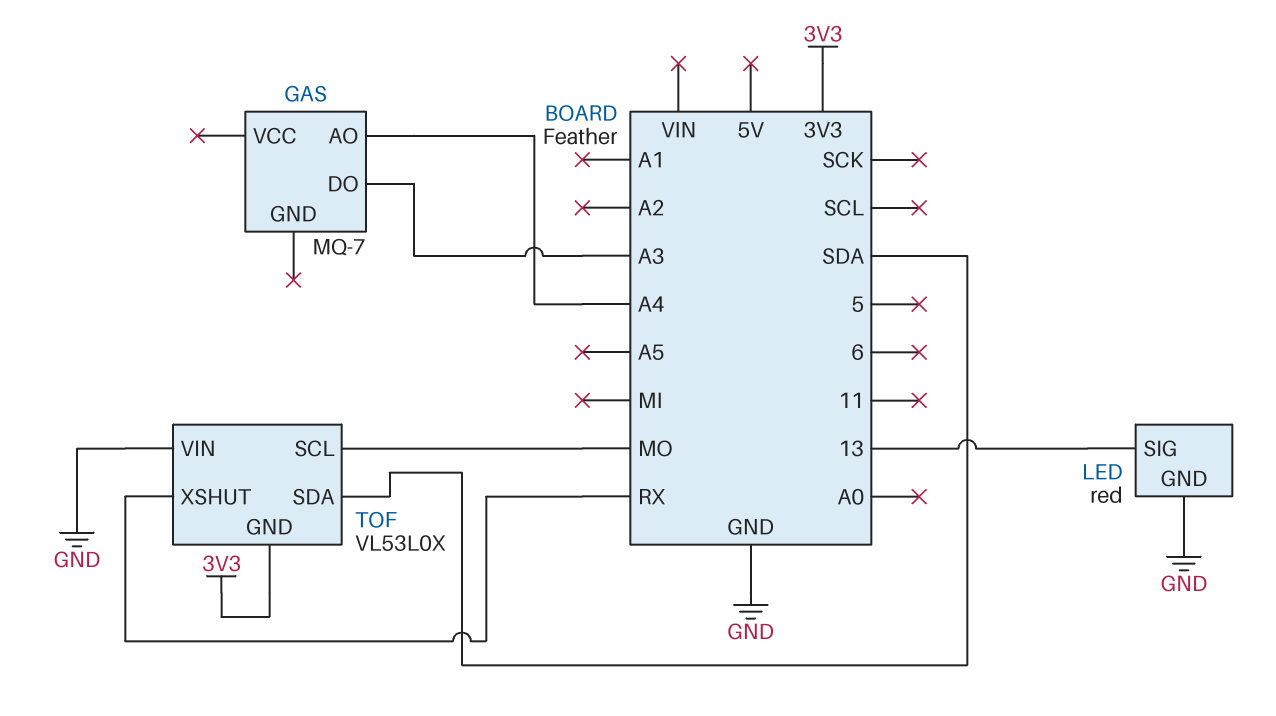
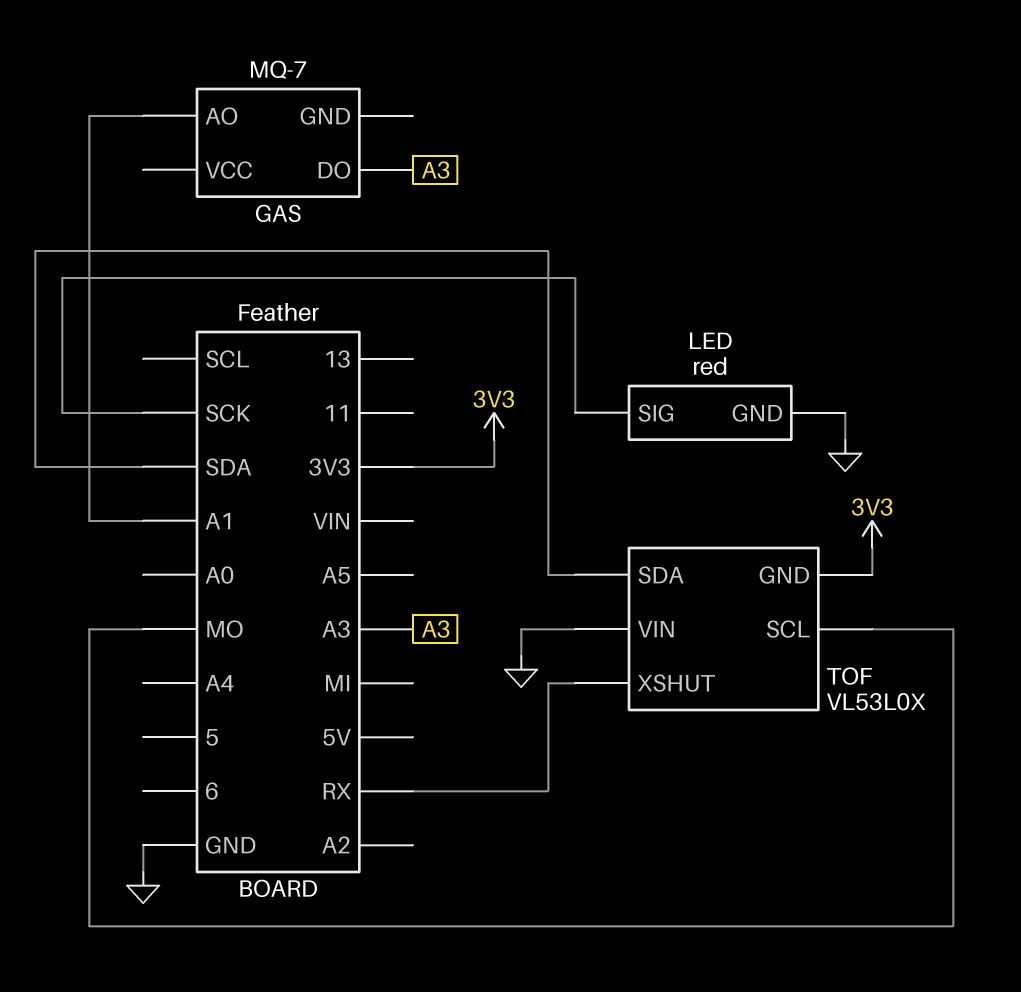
GAS pin AO: A4 -> A1
LED pin SIG: 13 -> SCK

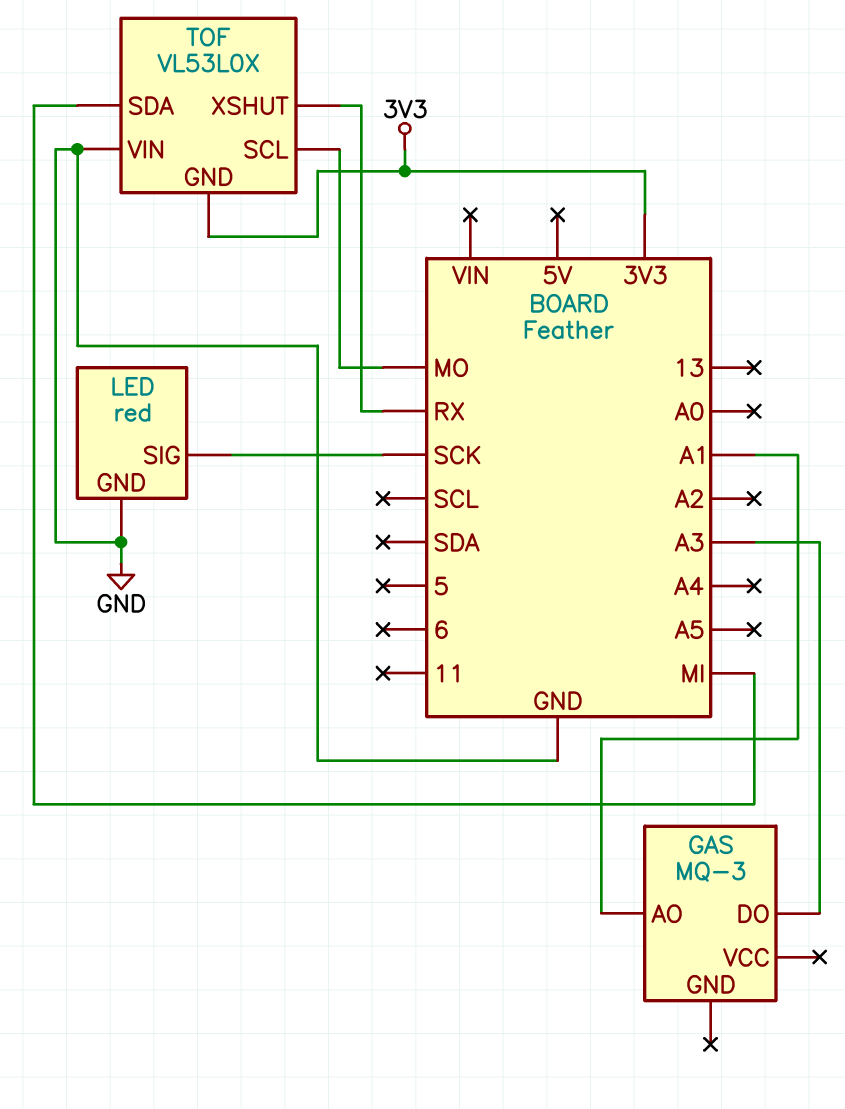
GAS: MQ-7 -> MQ-3
TOF pin SDA: SDA -> MI

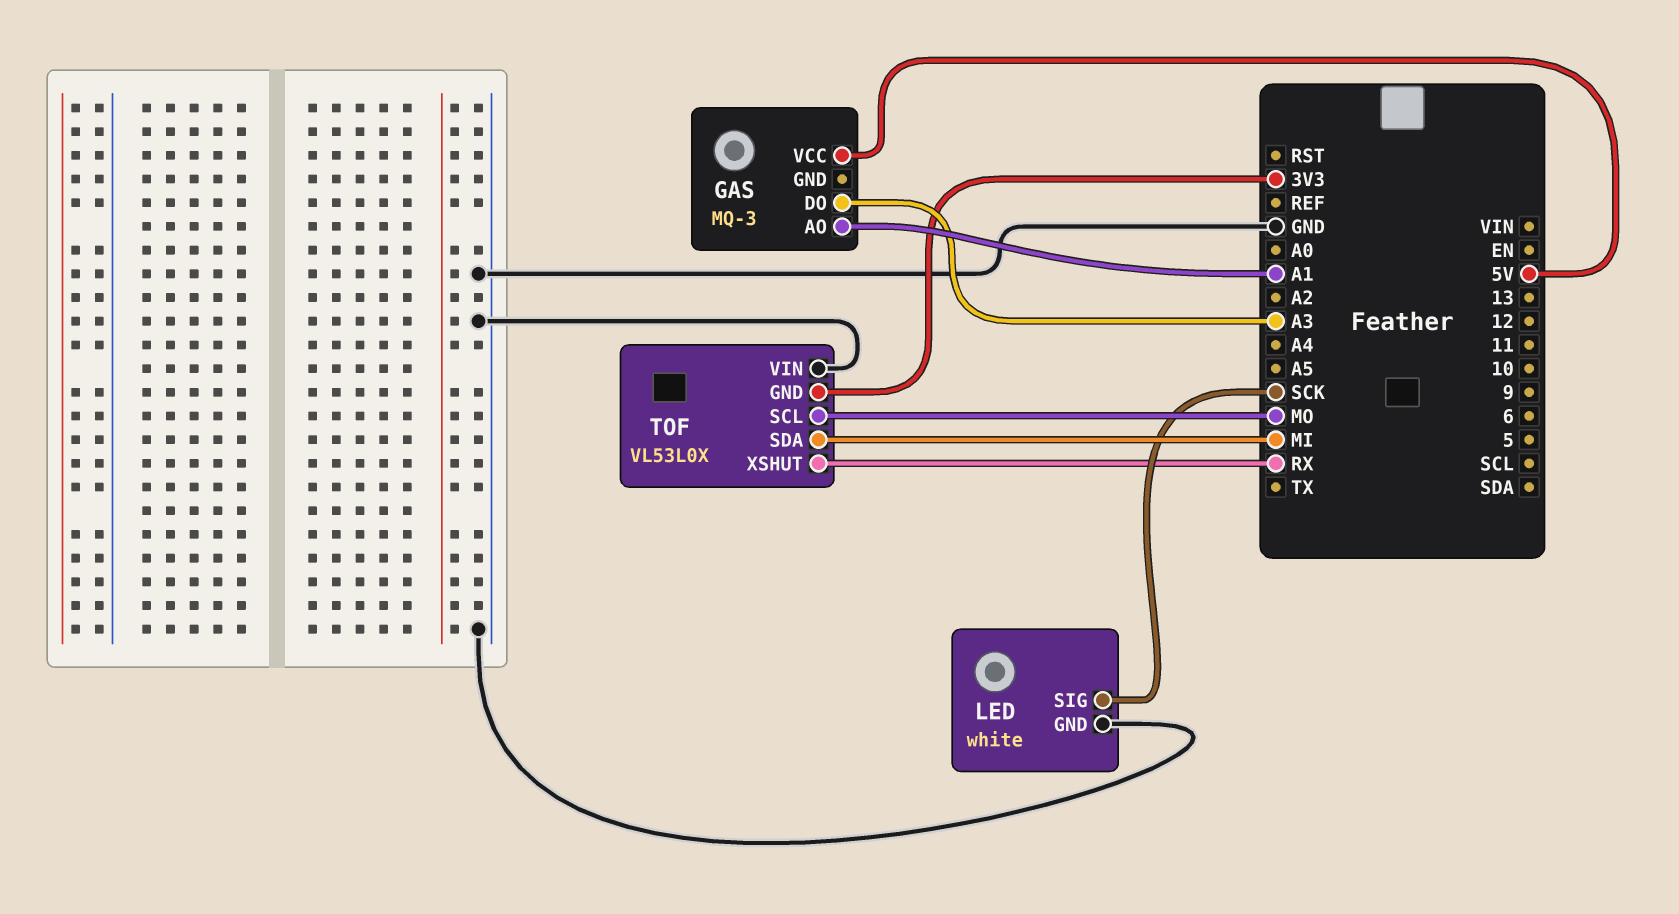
GAS pin VCC: none -> 5V
LED: red -> white

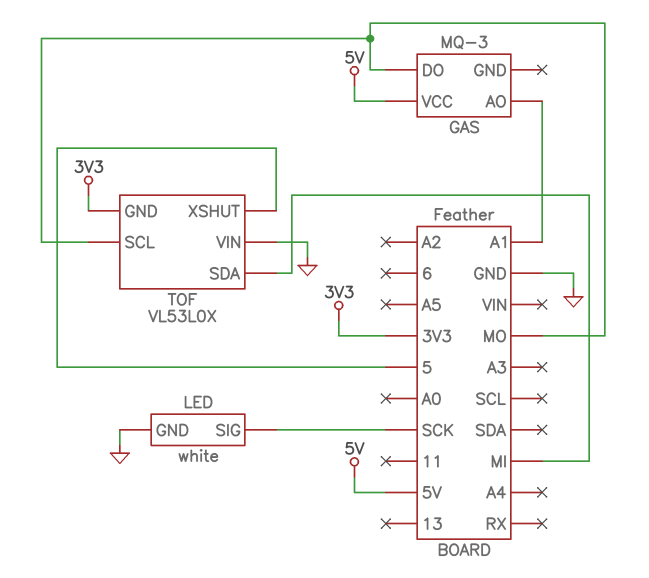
GAS pin DO: A3 -> MO
TOF pin XSHUT: RX -> 5

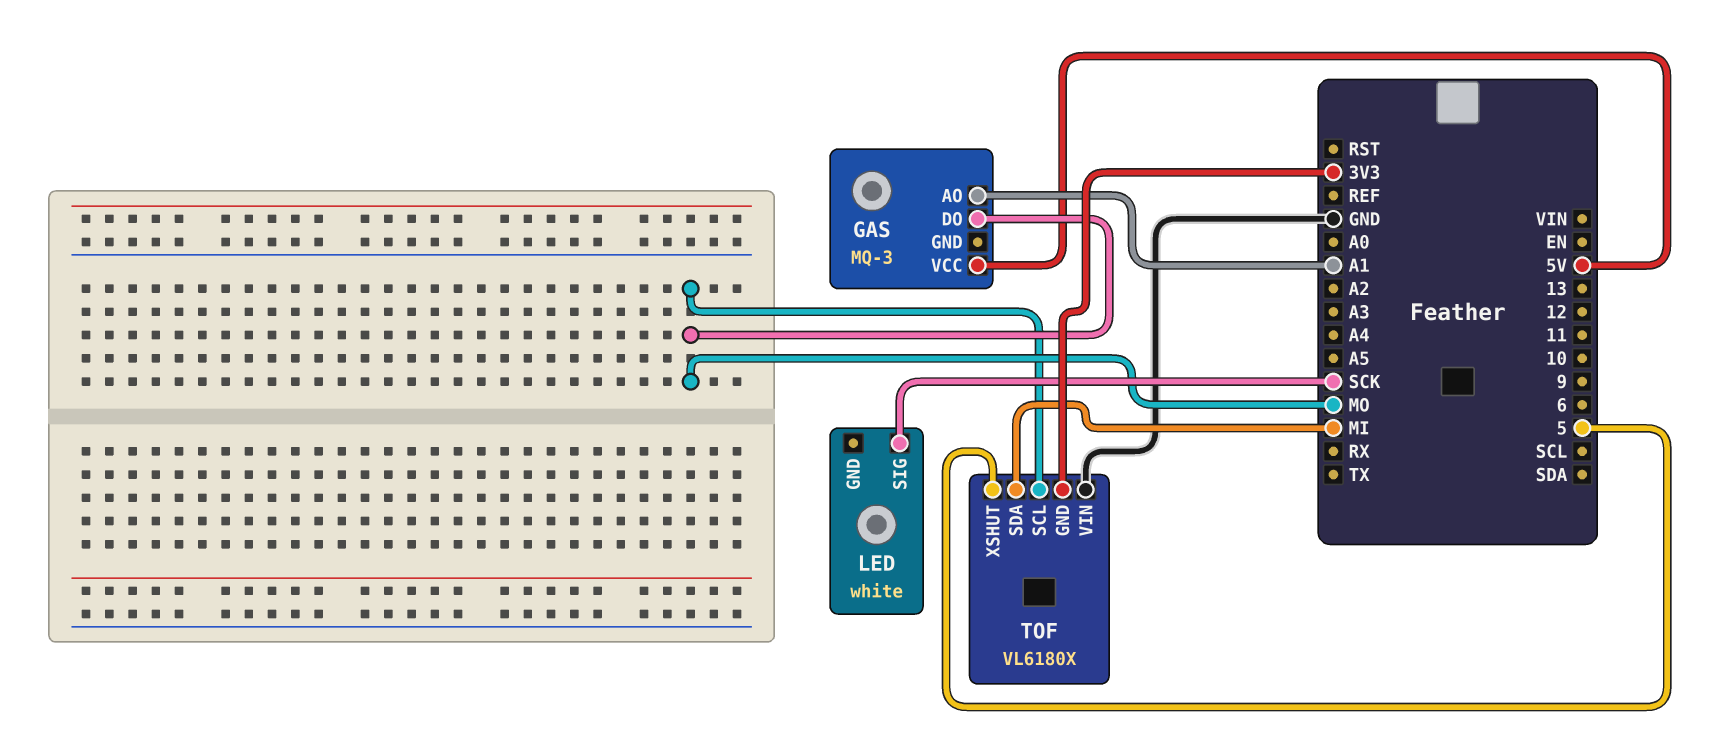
LED pin GND: GND -> none
TOF: VL53L0X -> VL6180X

